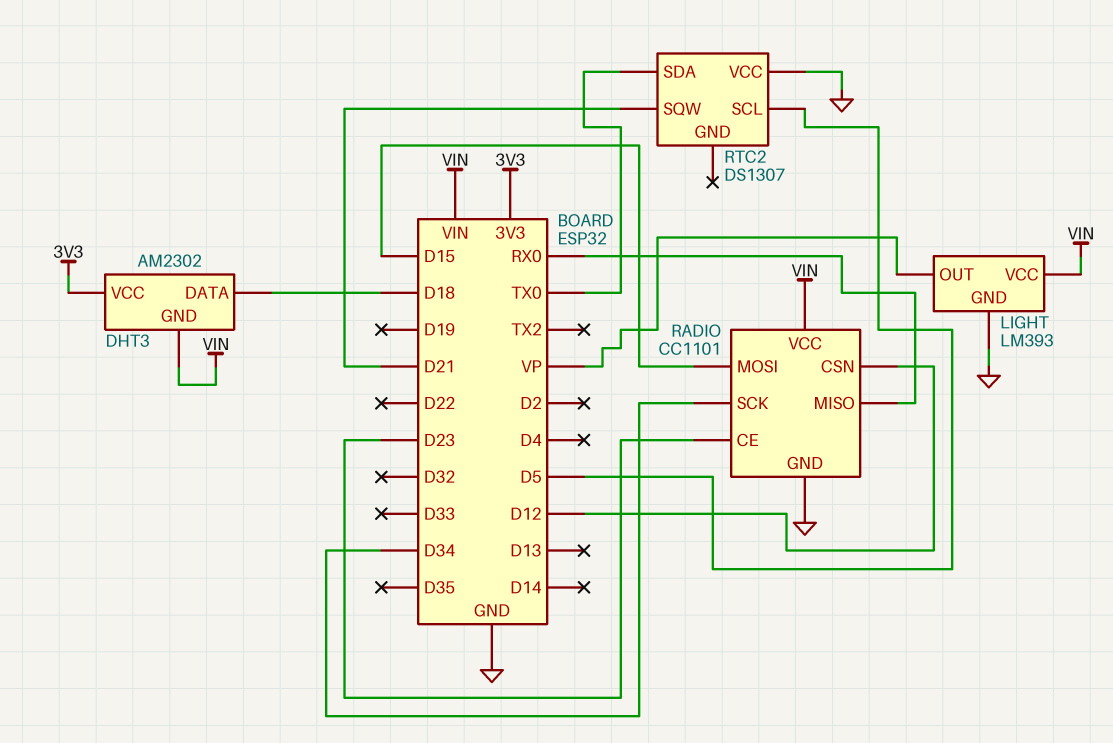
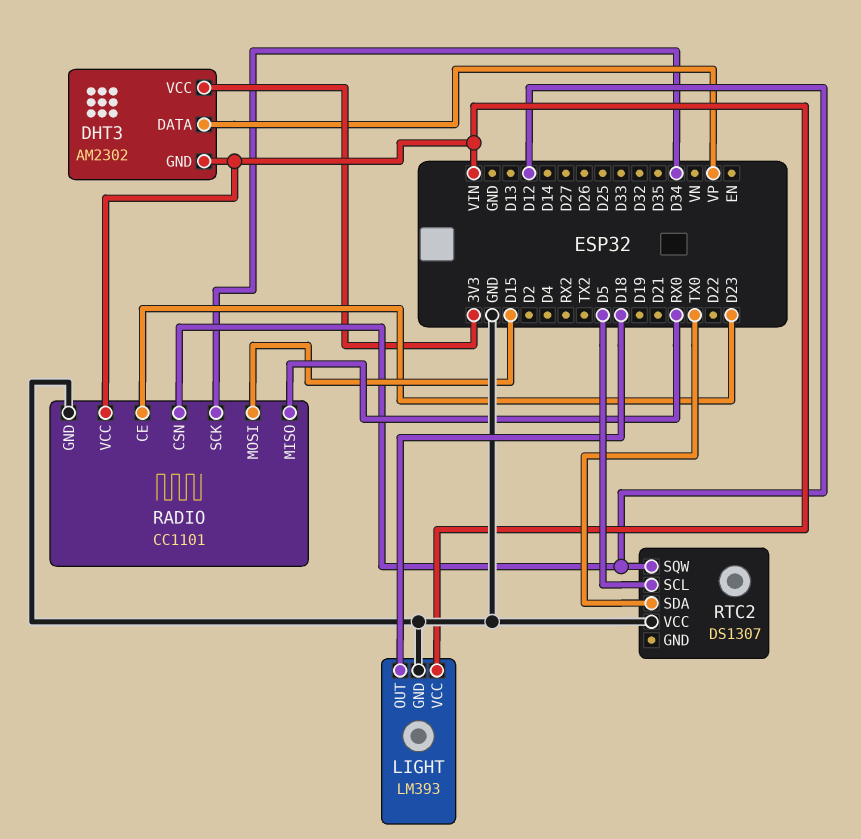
DHT3 pin DATA: D18 -> VP
LIGHT pin OUT: VP -> D18
RTC2 pin SQW: D21 -> D12

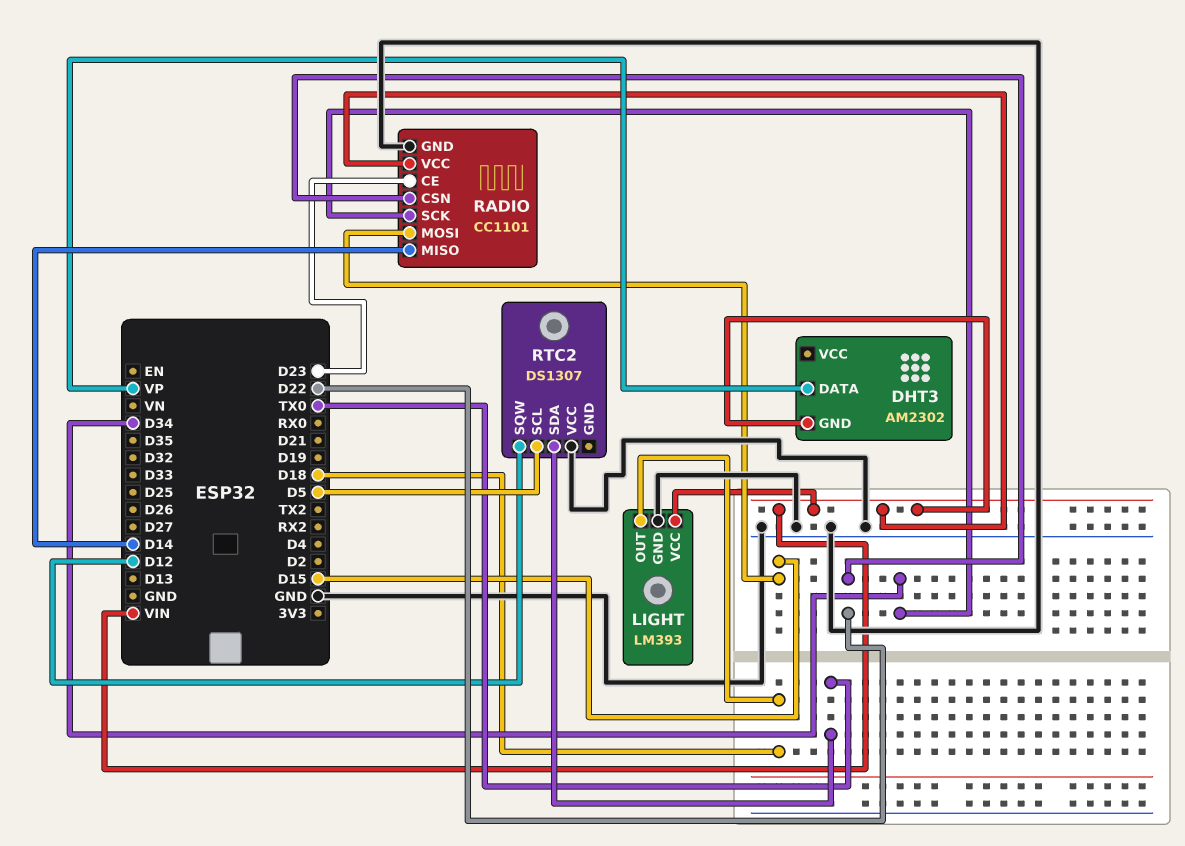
DHT3 pin VCC: 3V3 -> none
RADIO pin CSN: D12 -> D22
RADIO pin MISO: RX0 -> D14

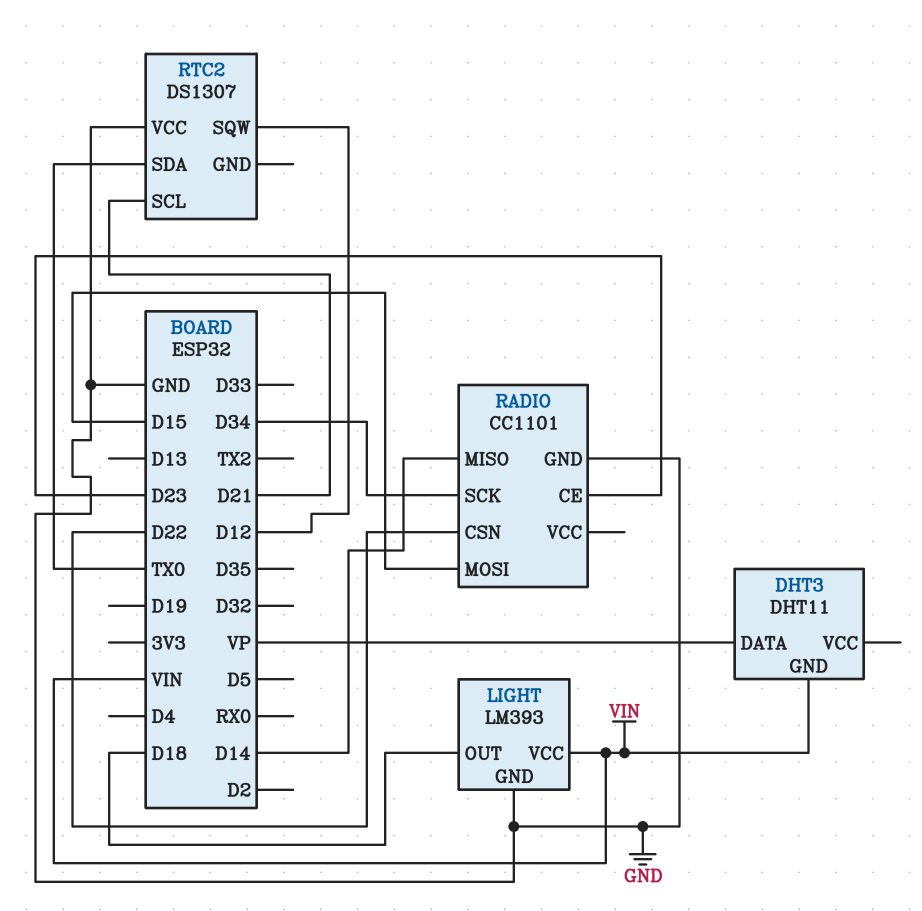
DHT3: AM2302 -> DHT11
RADIO pin VCC: VIN -> none
RTC2 pin SCL: D5 -> D21

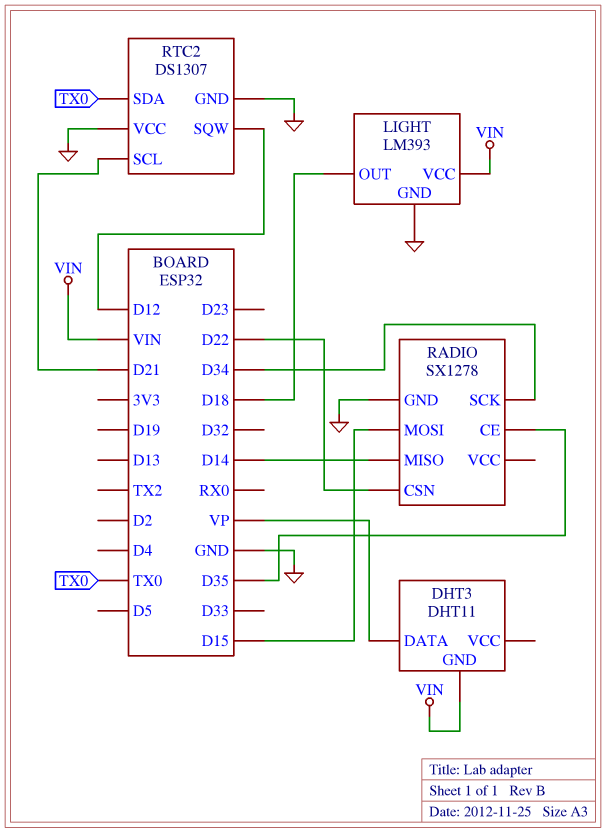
RADIO: CC1101 -> SX1278
RADIO pin CE: D23 -> D35
RTC2 pin GND: none -> GND

